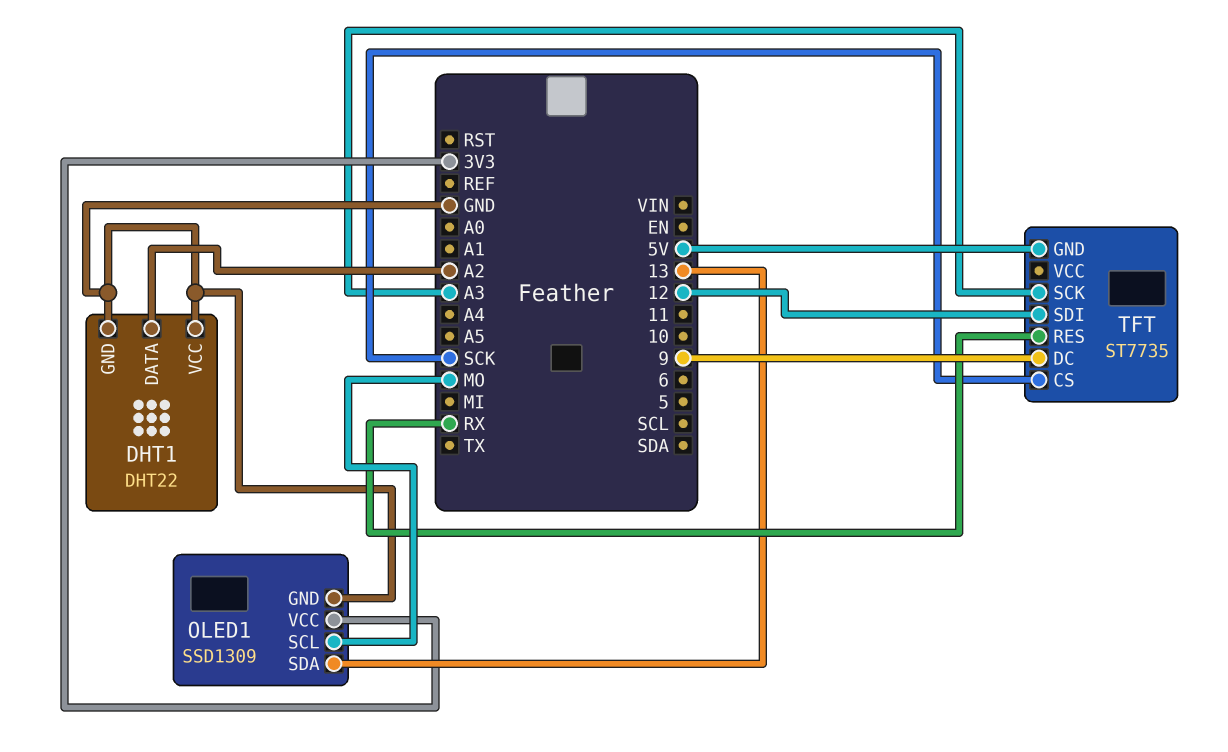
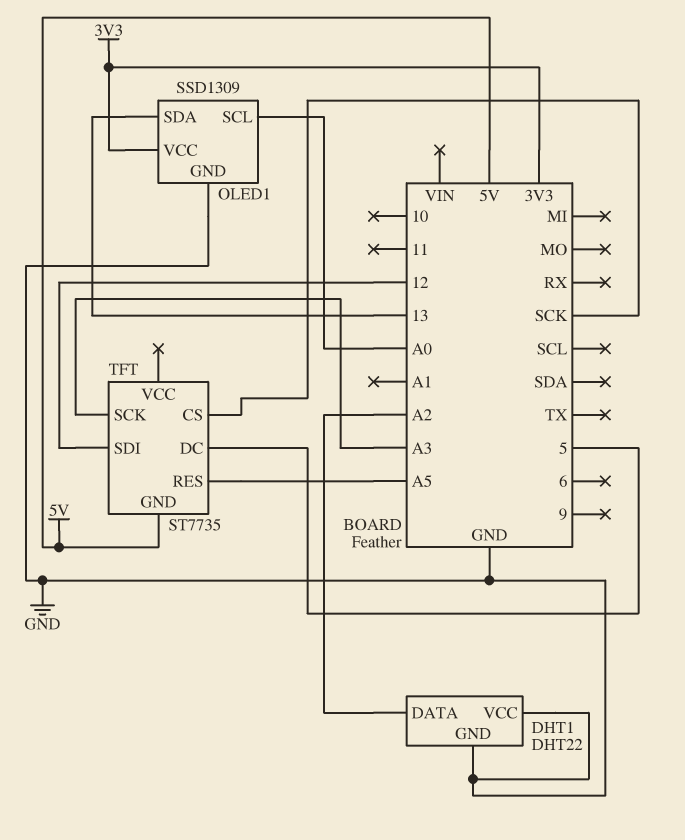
OLED1 pin SCL: MO -> A0
TFT pin DC: 9 -> 5
TFT pin RES: RX -> A5

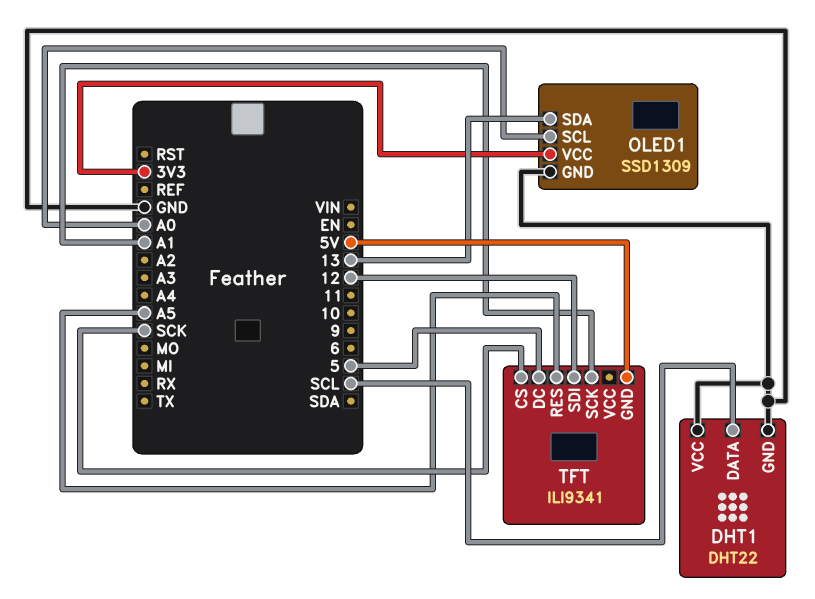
DHT1 pin DATA: A2 -> SCL
TFT: ST7735 -> ILI9341
TFT pin SCK: A3 -> A1

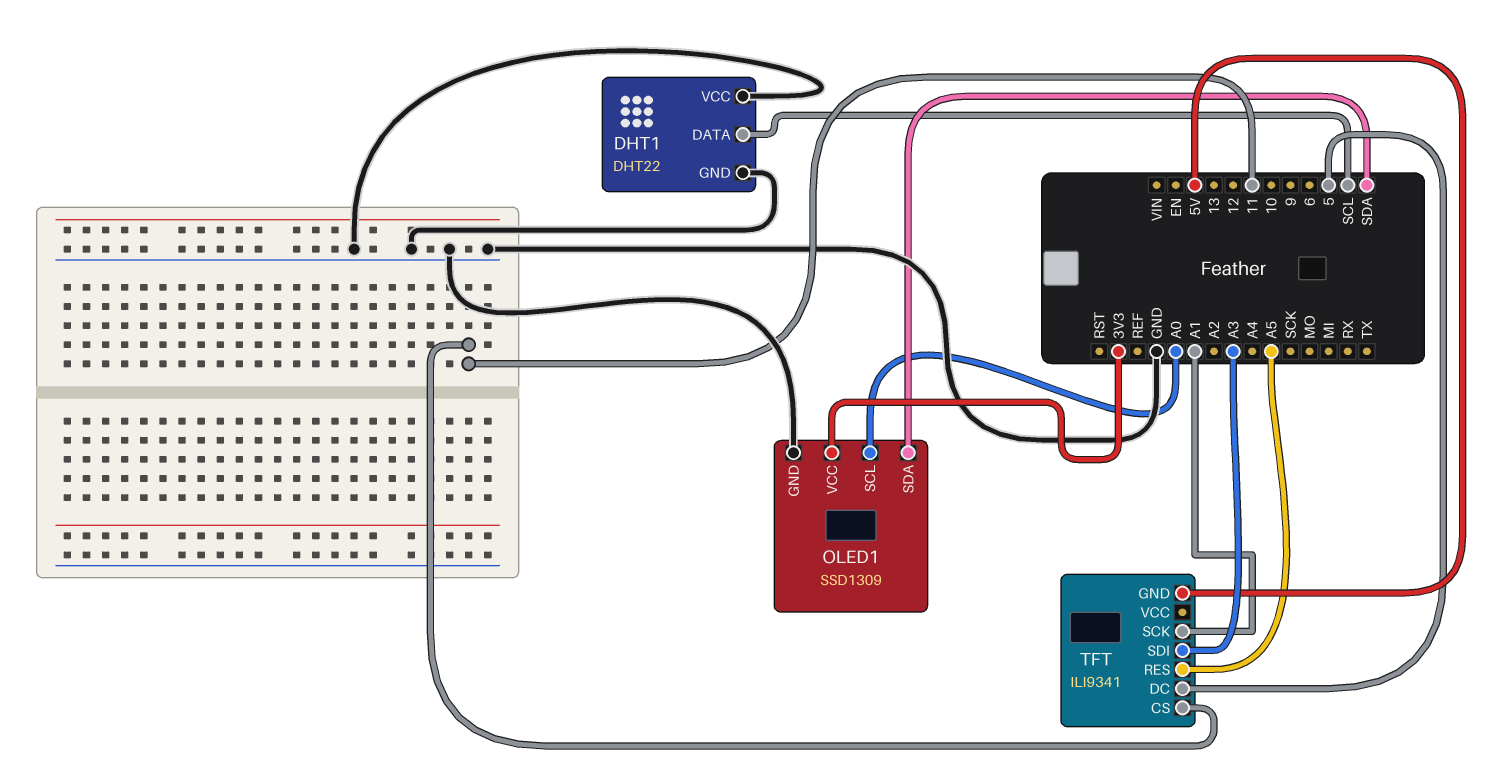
OLED1 pin SDA: 13 -> SDA
TFT pin CS: SCK -> 11
TFT pin SDI: 12 -> A3

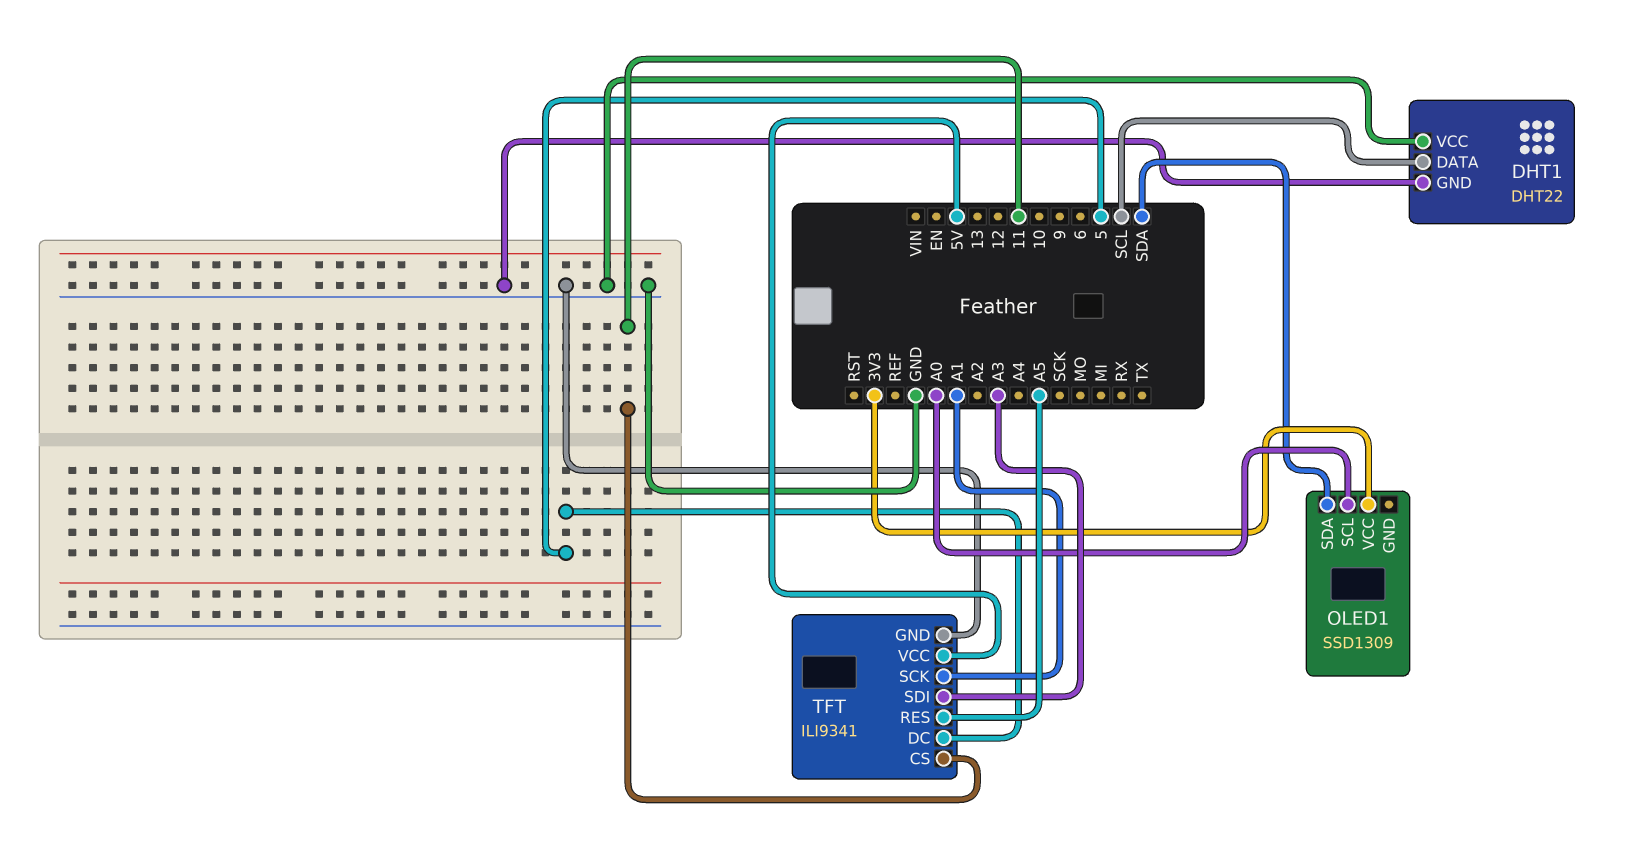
OLED1 pin GND: GND -> none
TFT pin GND: 5V -> GND
TFT pin VCC: none -> 5V

